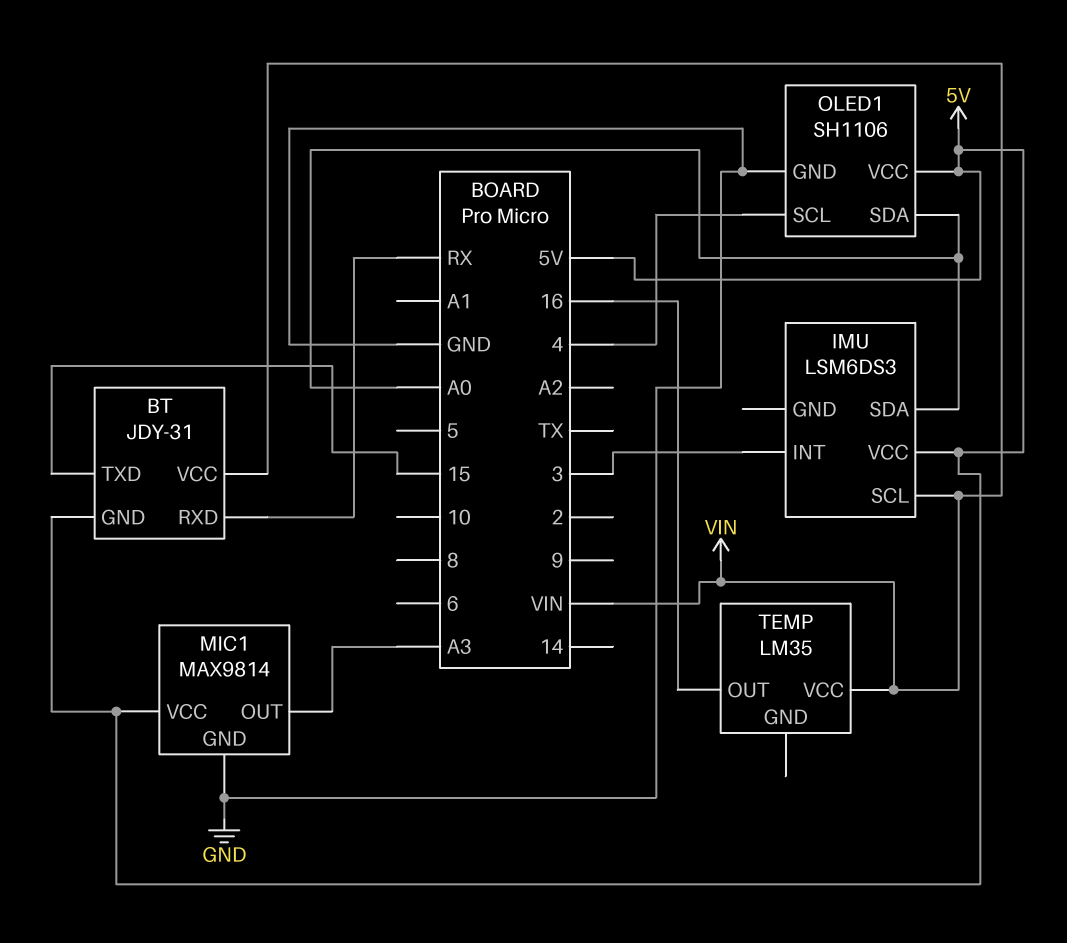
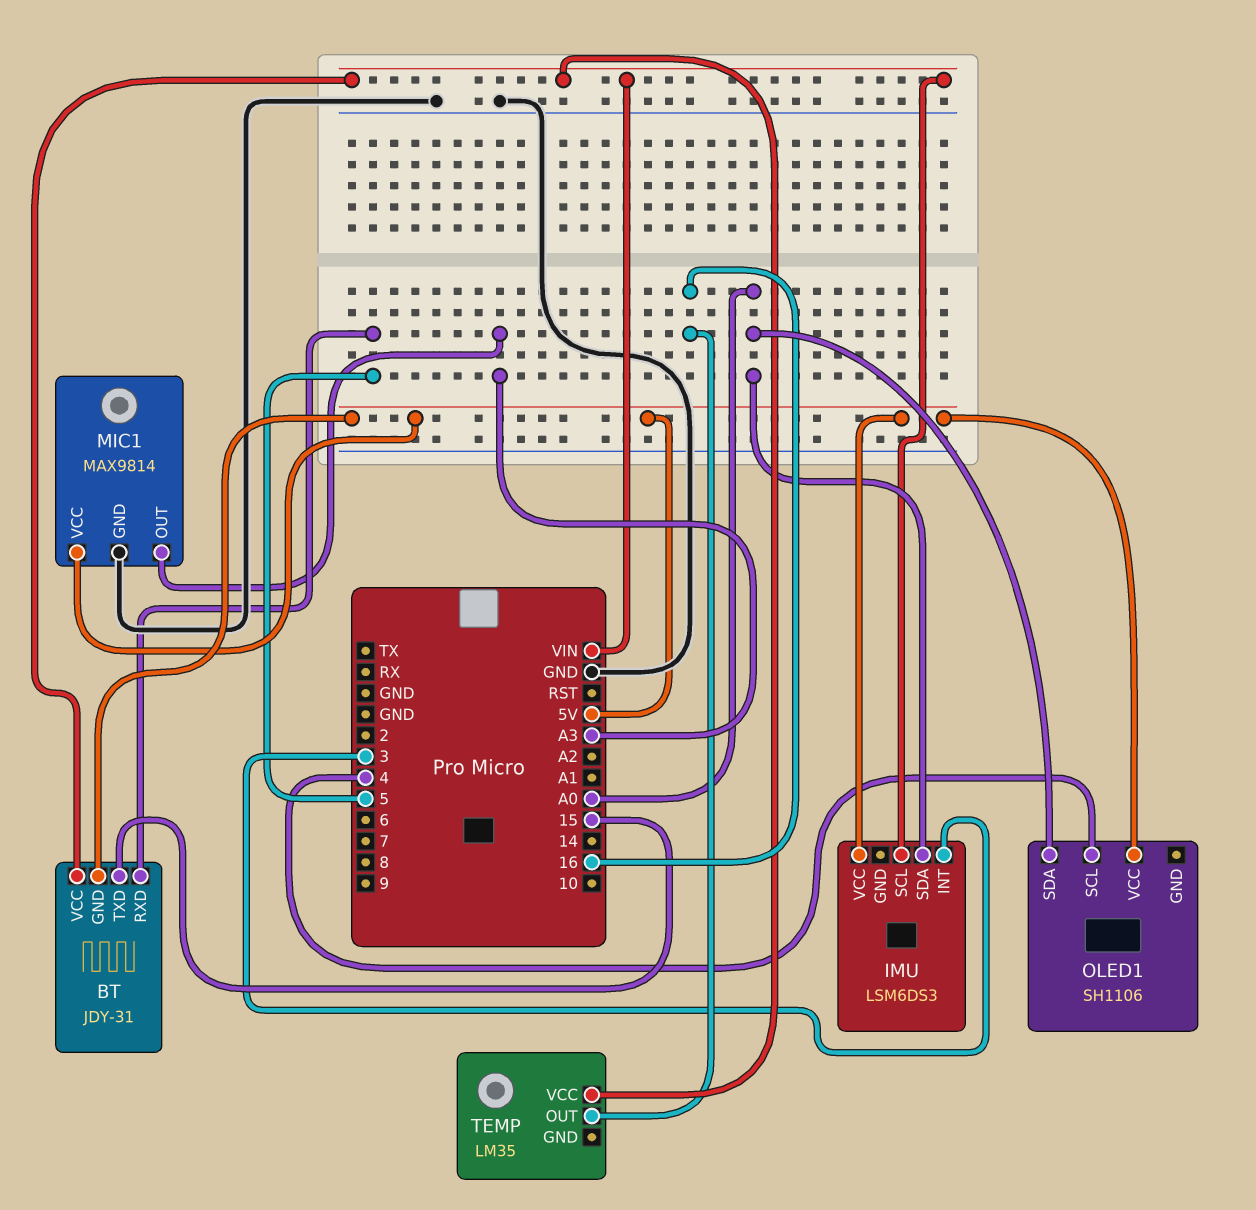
BT pin RXD: RX -> 5
OLED1 pin GND: GND -> none

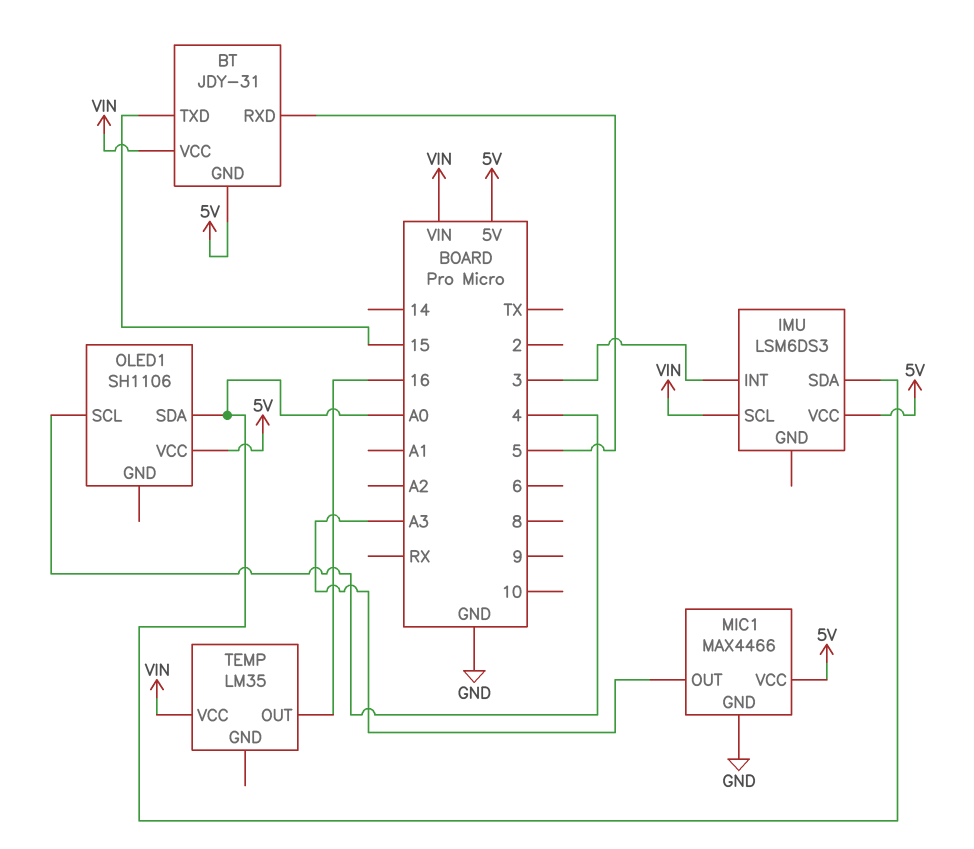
MIC1: MAX9814 -> MAX4466

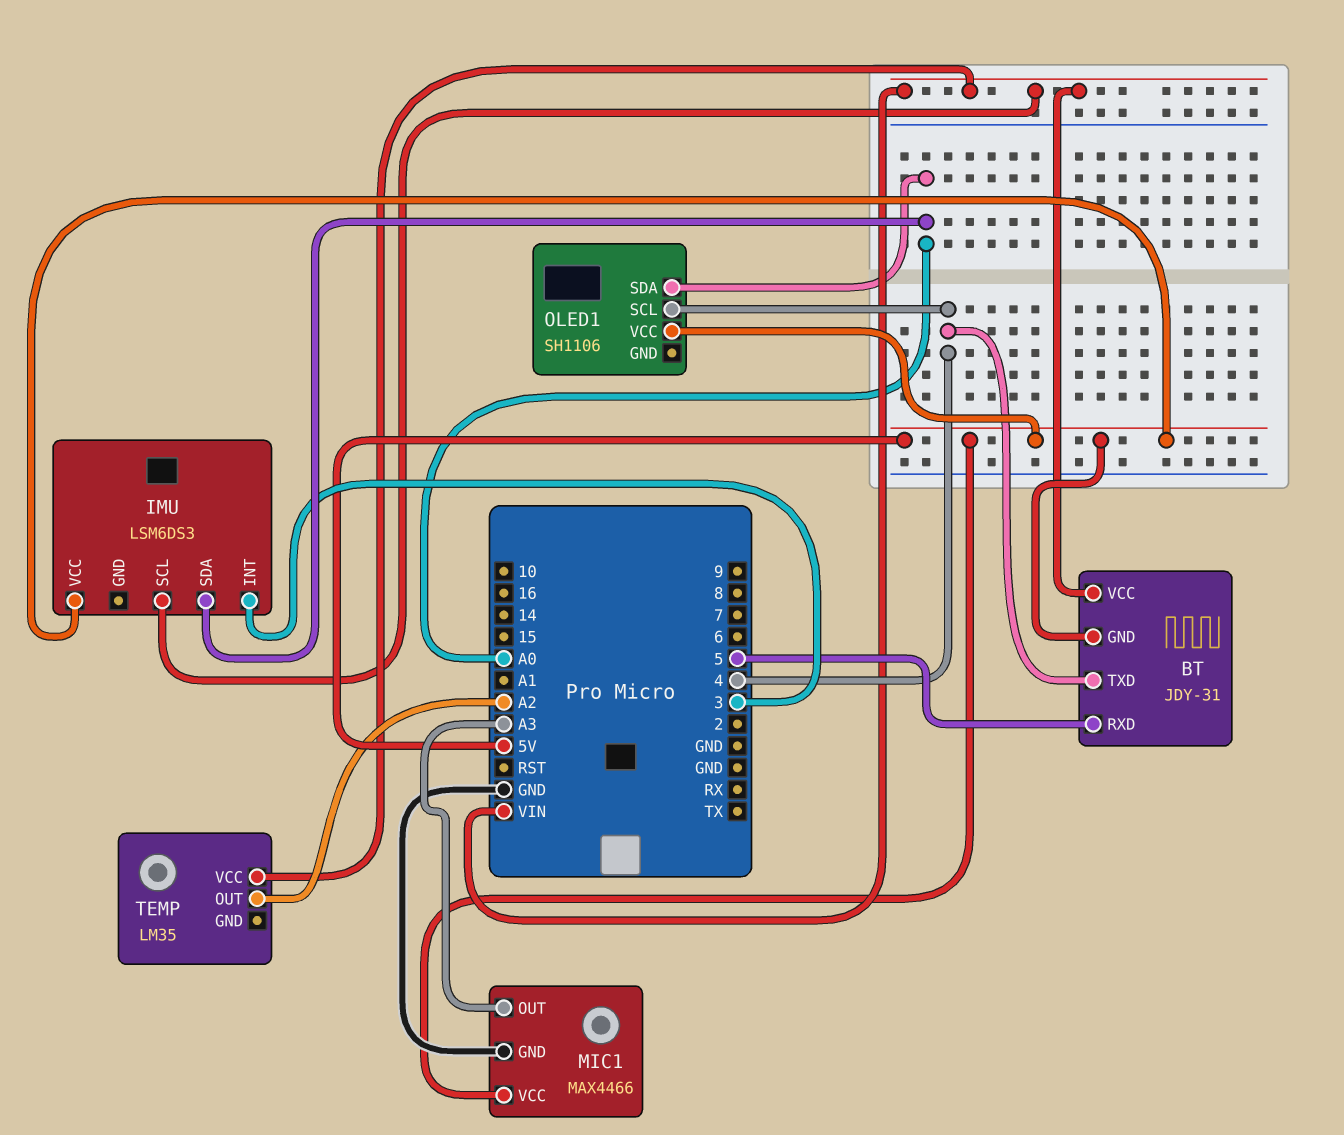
BT pin TXD: 15 -> 4
TEMP pin OUT: 16 -> A2

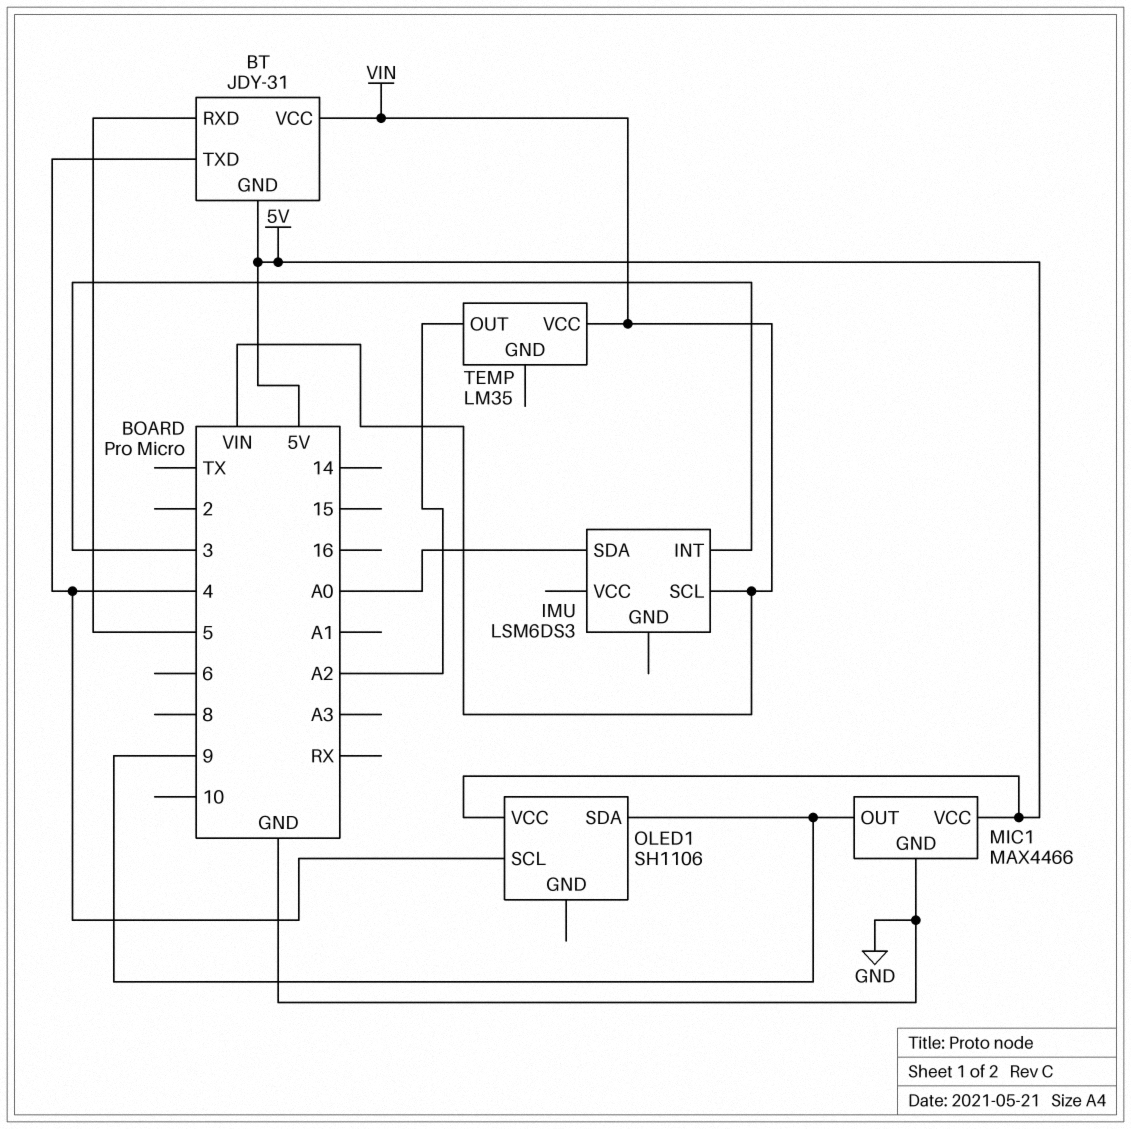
IMU pin VCC: 5V -> none
MIC1 pin OUT: A3 -> 9
OLED1 pin SDA: A0 -> 9

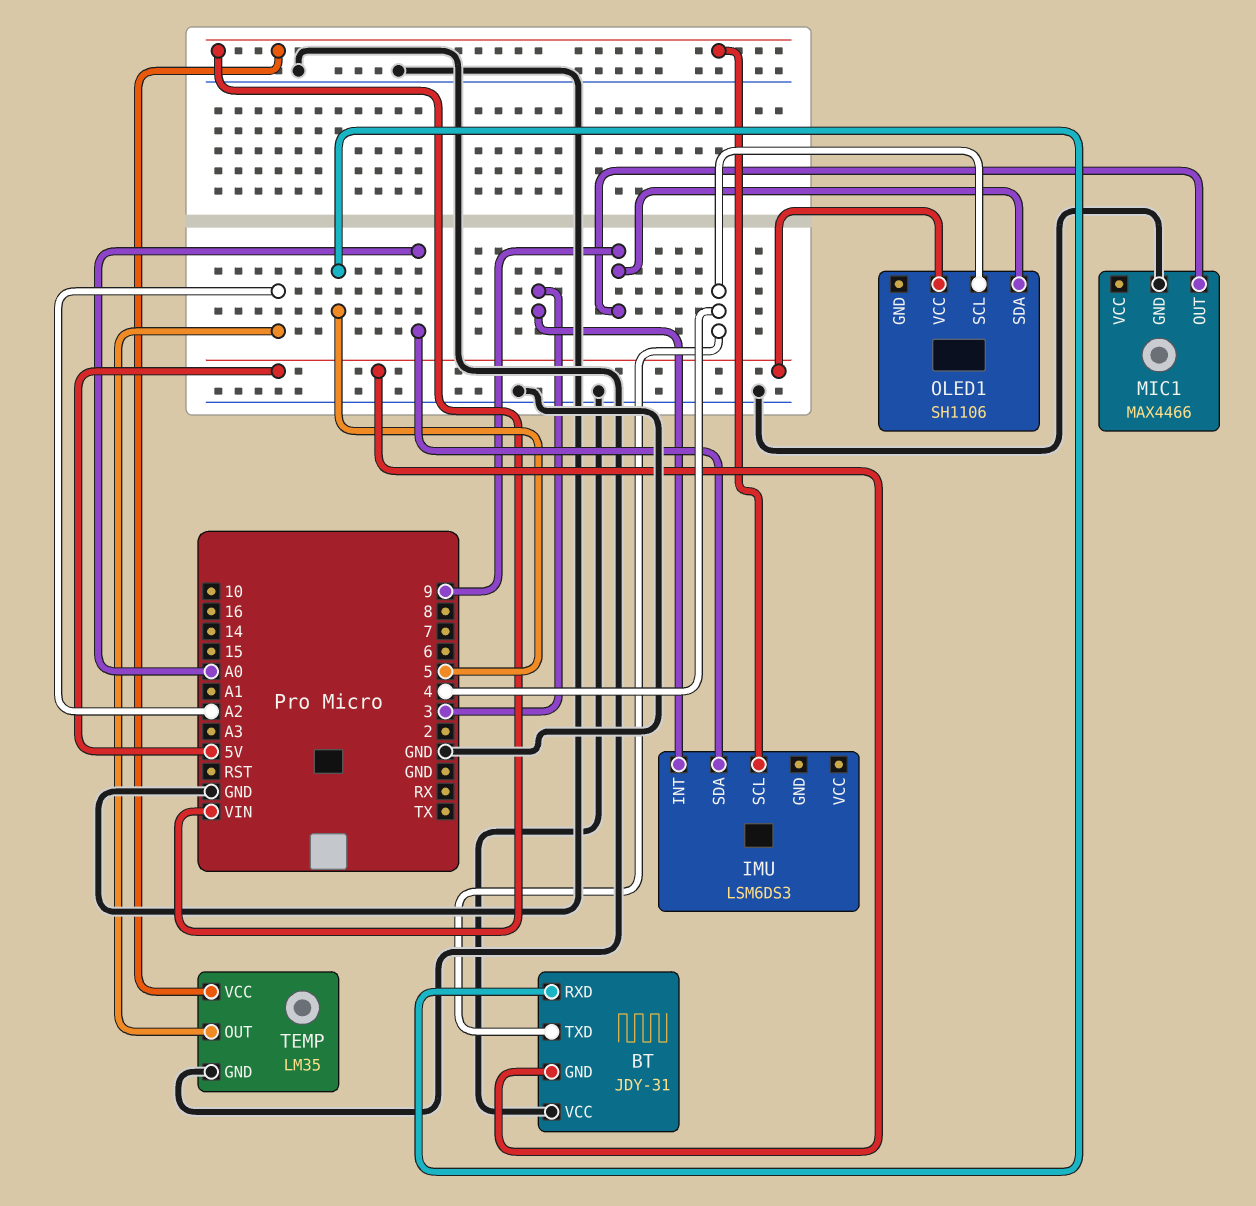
BT pin VCC: VIN -> GND
MIC1 pin VCC: 5V -> none
TEMP pin GND: none -> GND

